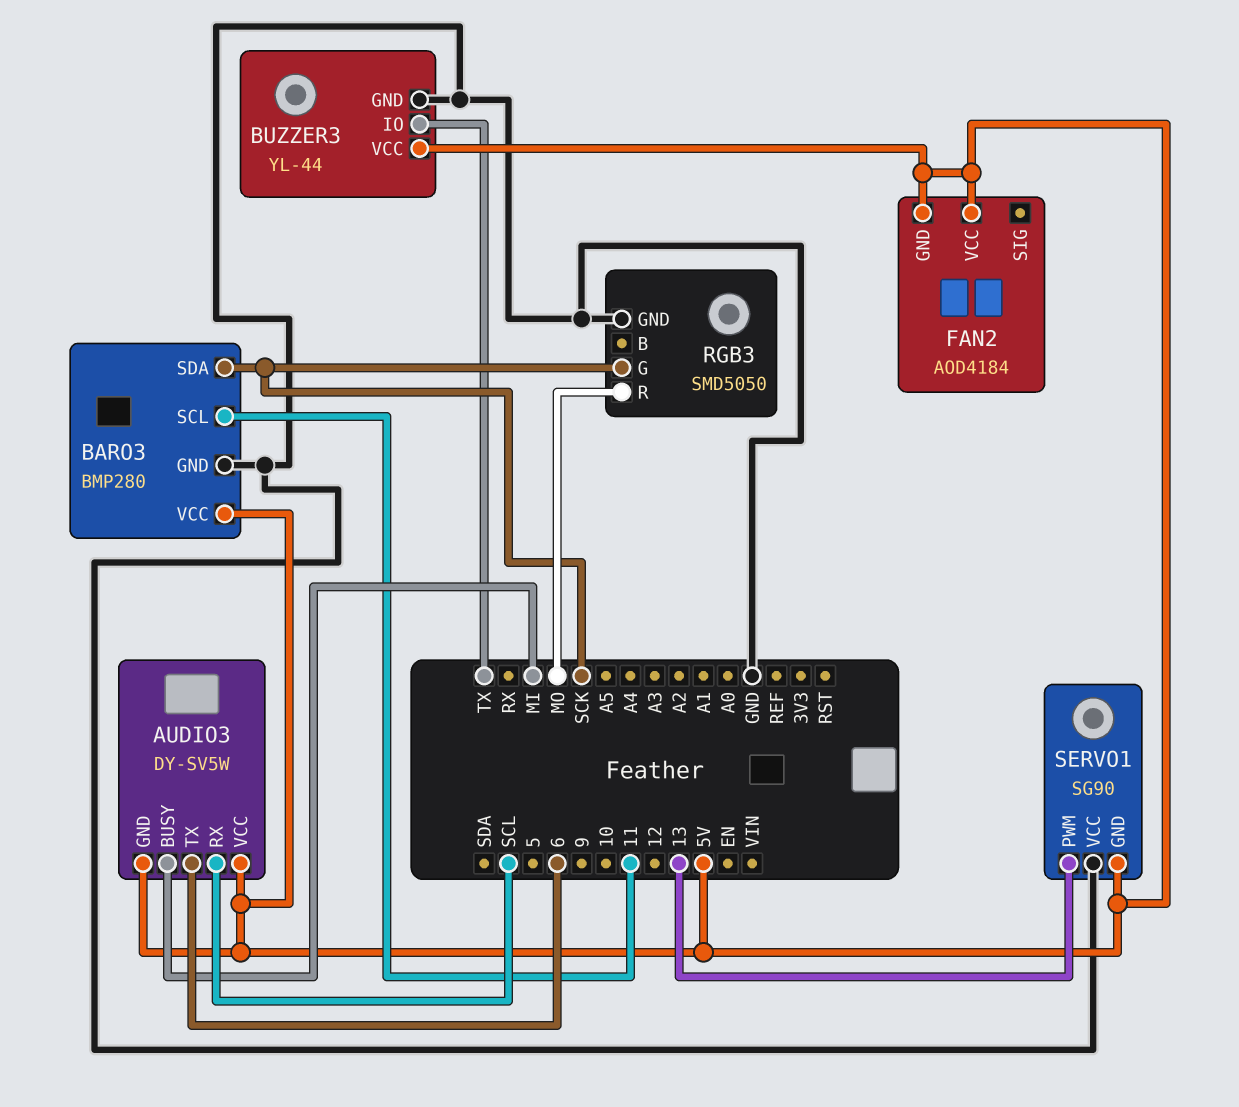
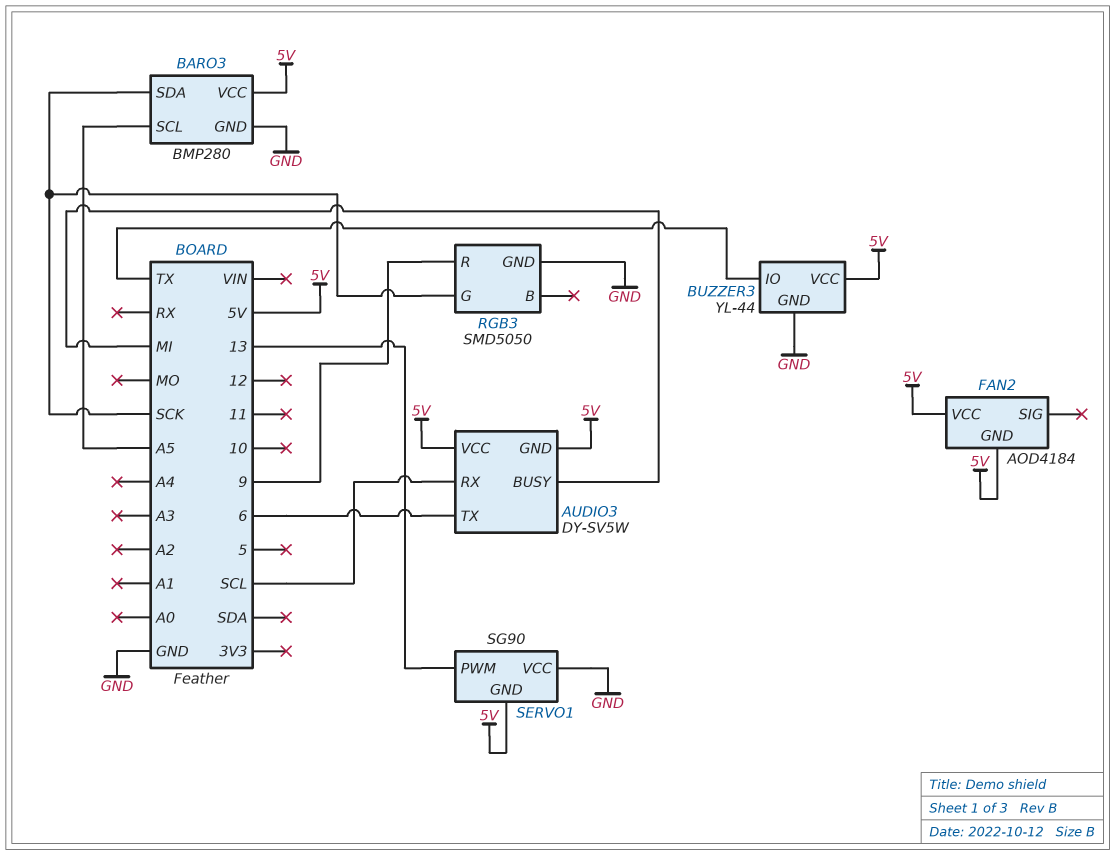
BARO3 pin SCL: 11 -> A5
RGB3 pin R: MO -> 9

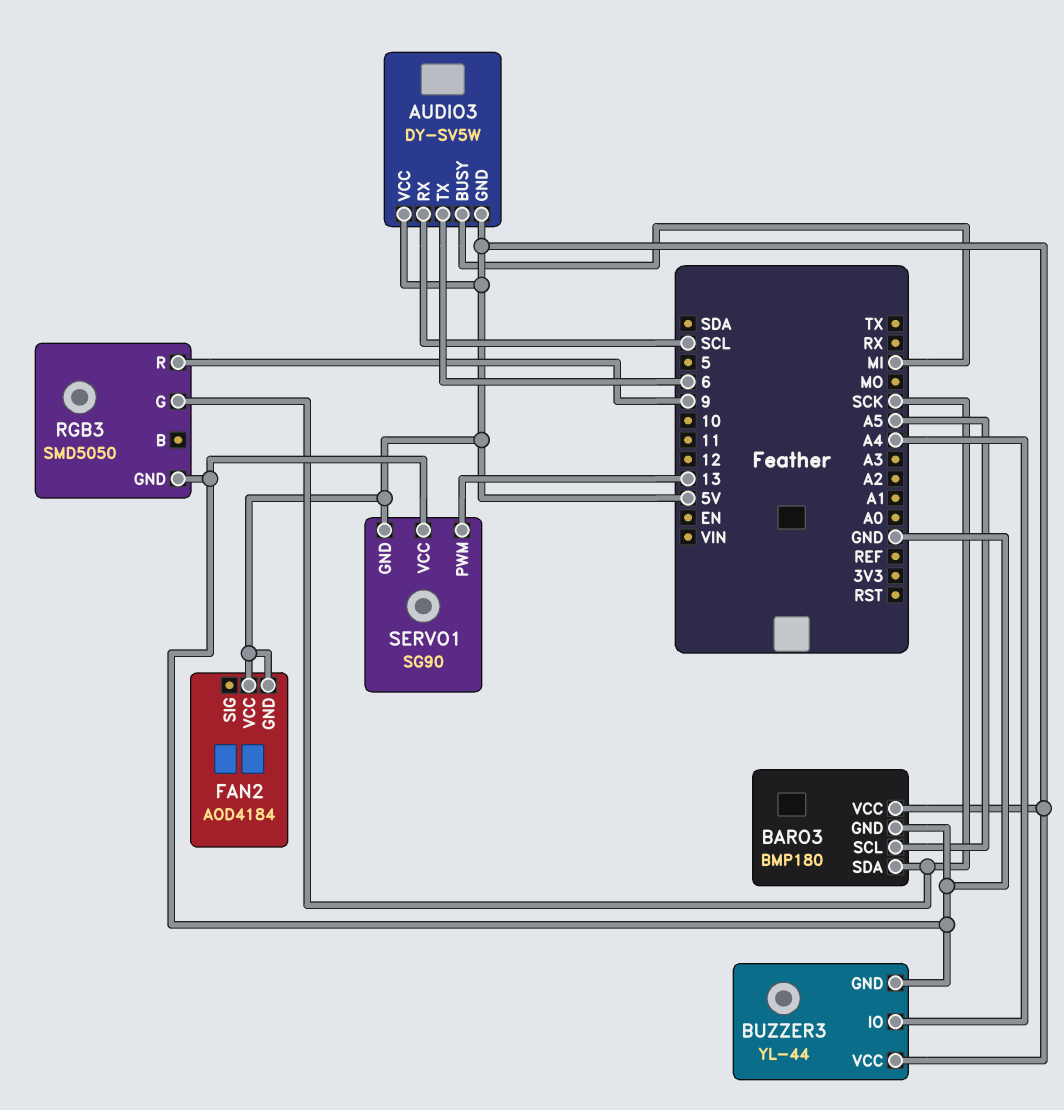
BARO3: BMP280 -> BMP180
BUZZER3 pin IO: TX -> A4

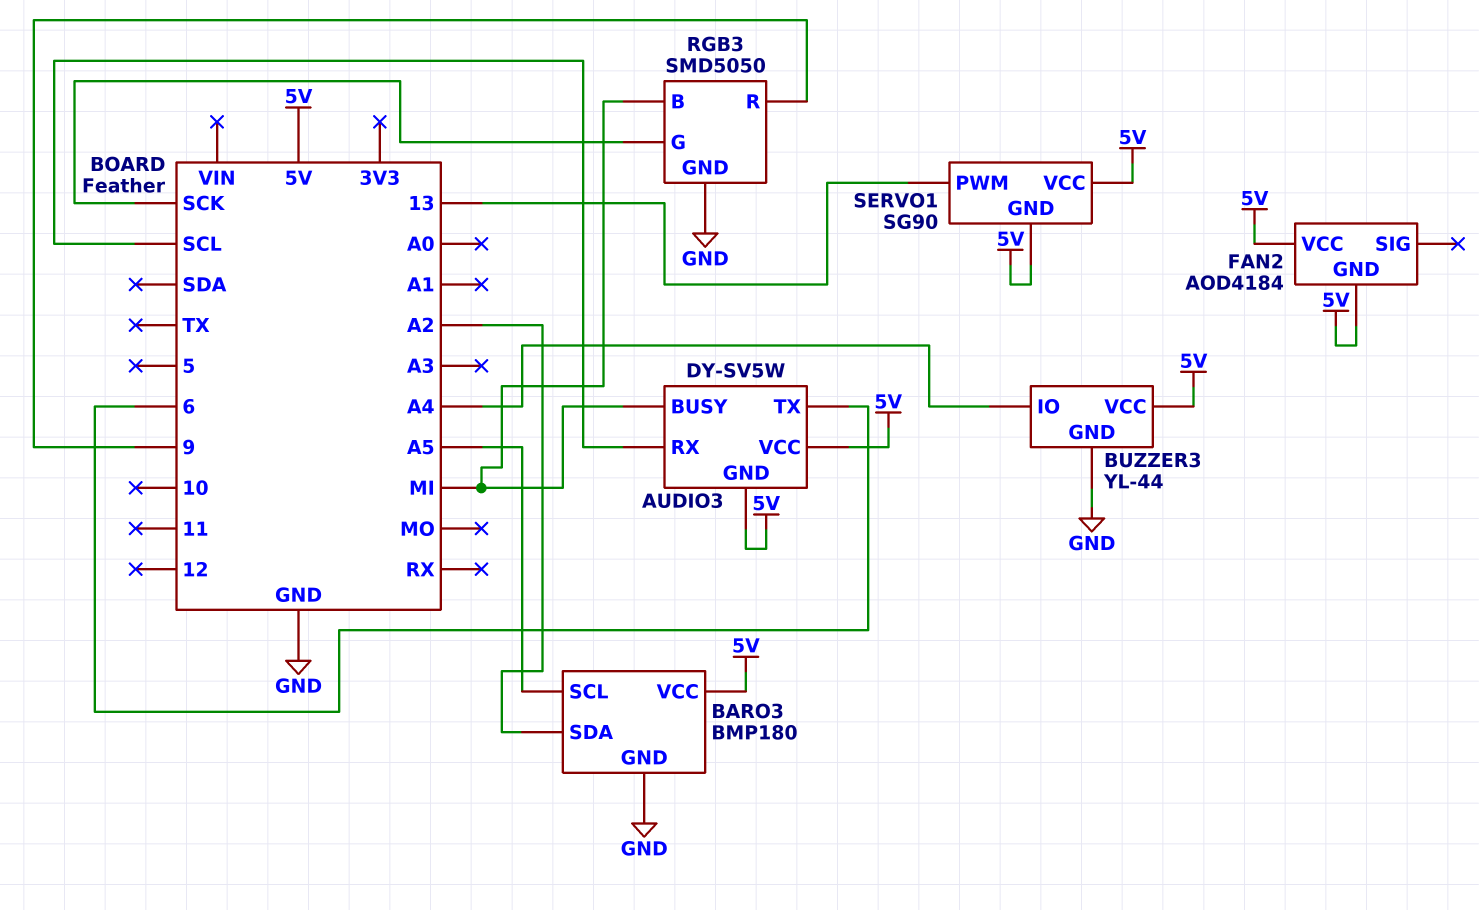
BARO3 pin SDA: SCK -> A2
RGB3 pin B: none -> MI
SERVO1 pin VCC: GND -> 5V

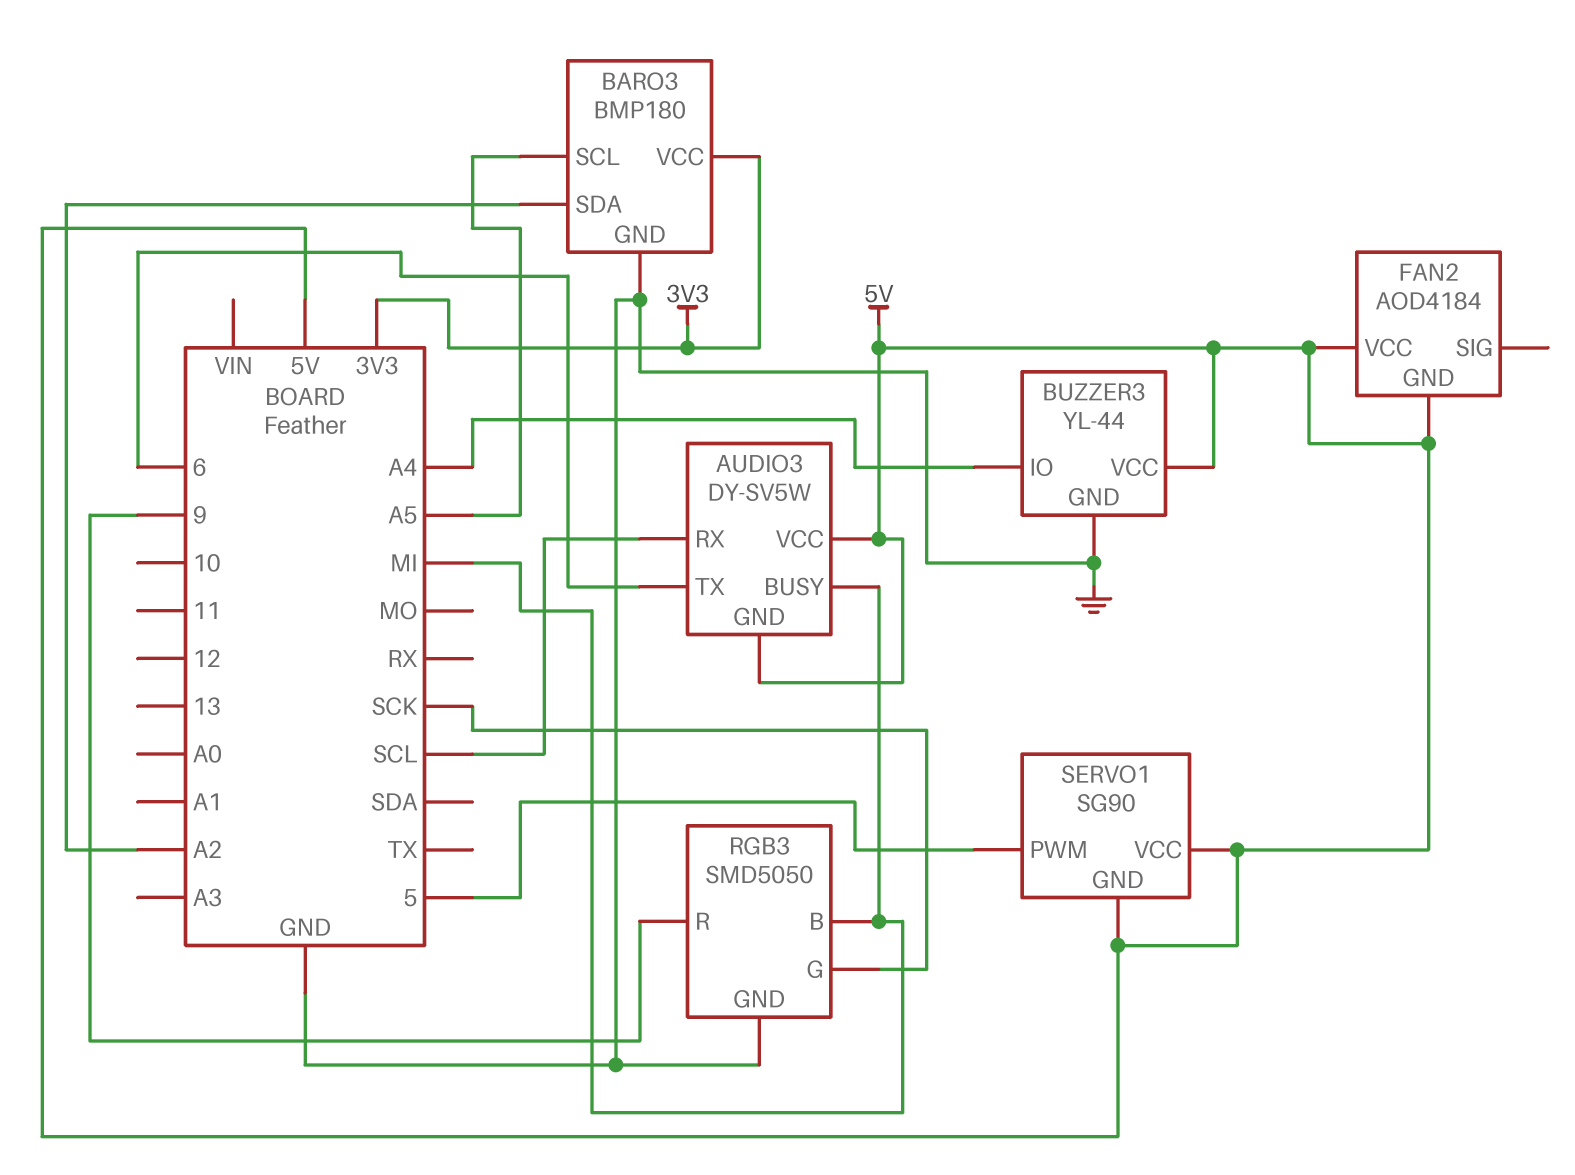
BARO3 pin VCC: 5V -> 3V3
SERVO1 pin PWM: 13 -> 5

